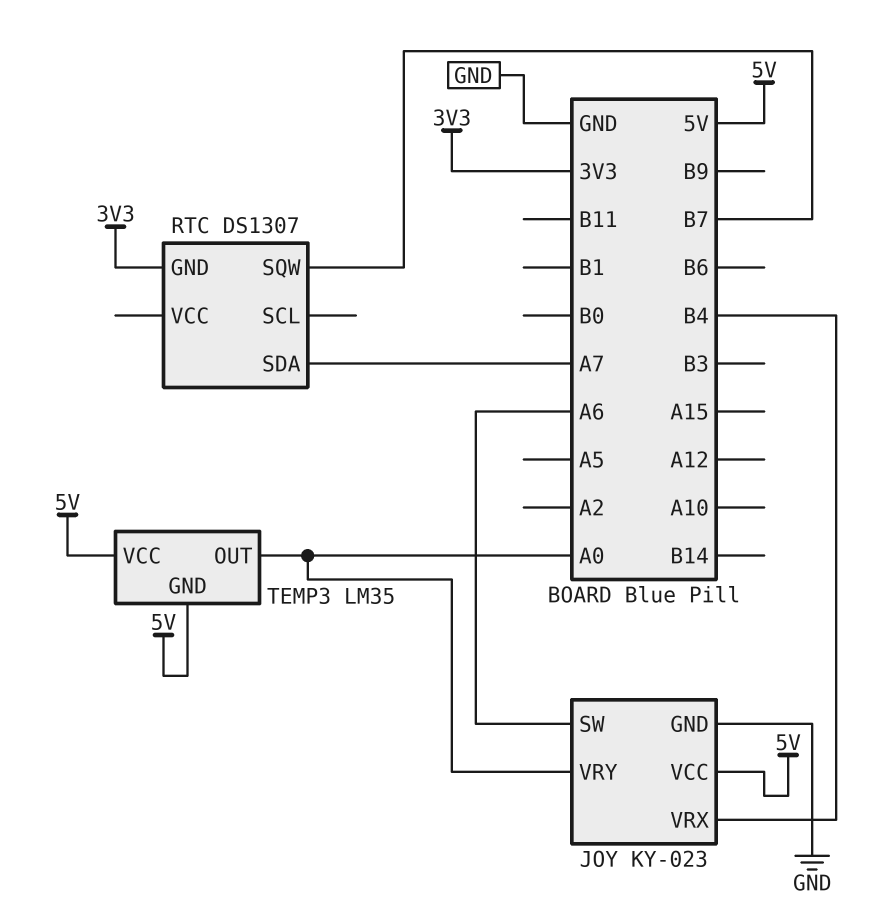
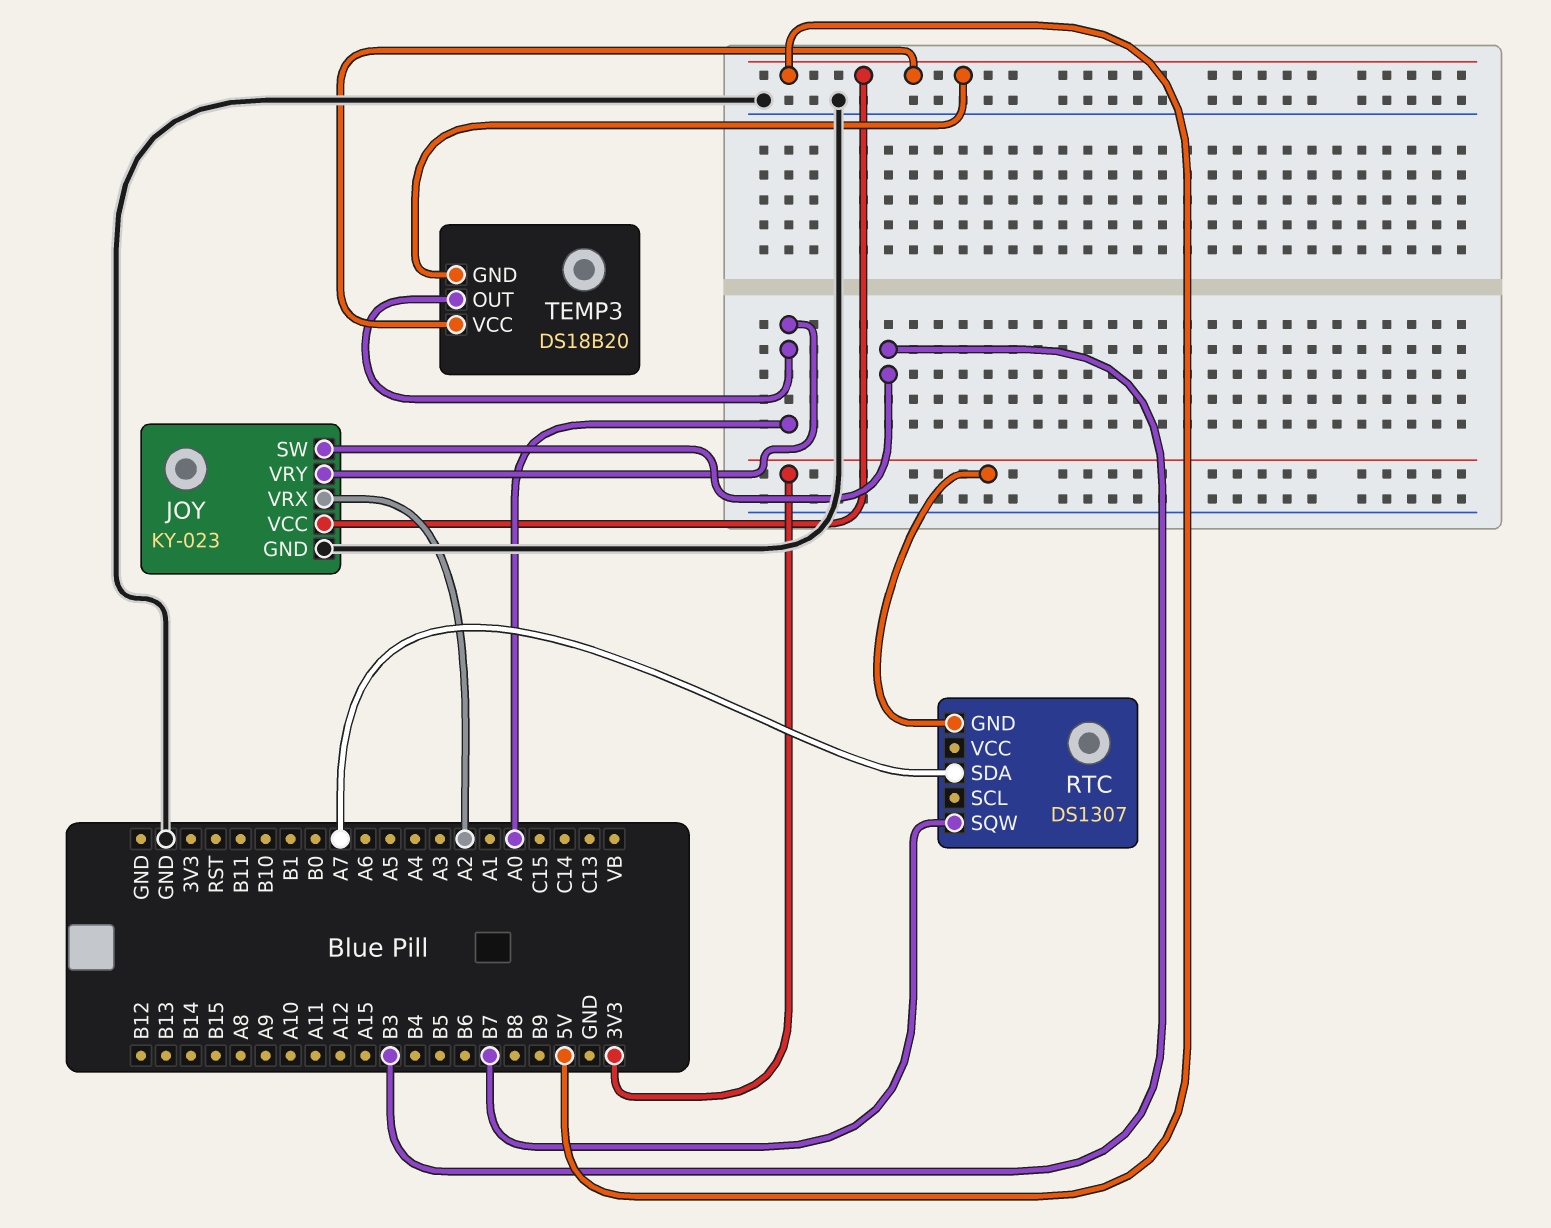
JOY pin SW: A6 -> B3
JOY pin VRX: B4 -> A2
TEMP3: LM35 -> DS18B20

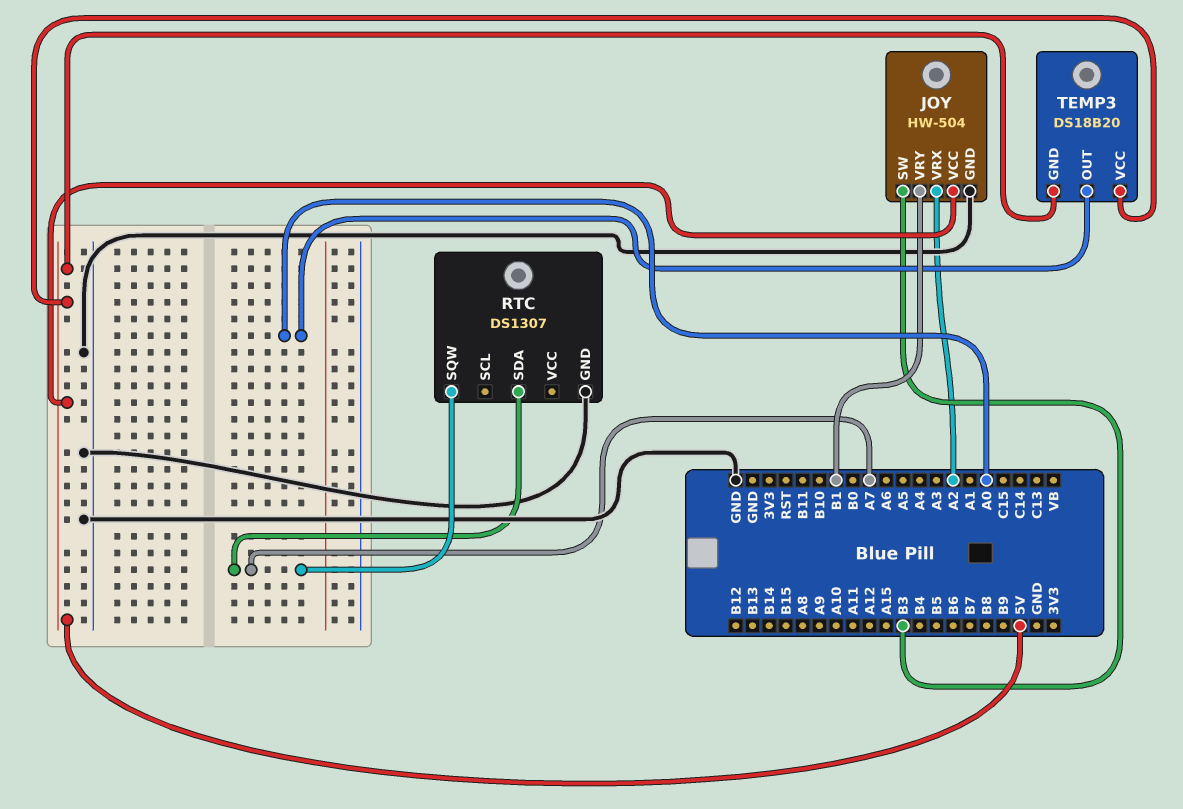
JOY: KY-023 -> HW-504
JOY pin VRY: A0 -> B1
RTC pin GND: 3V3 -> GND
RTC pin SQW: B7 -> A7

